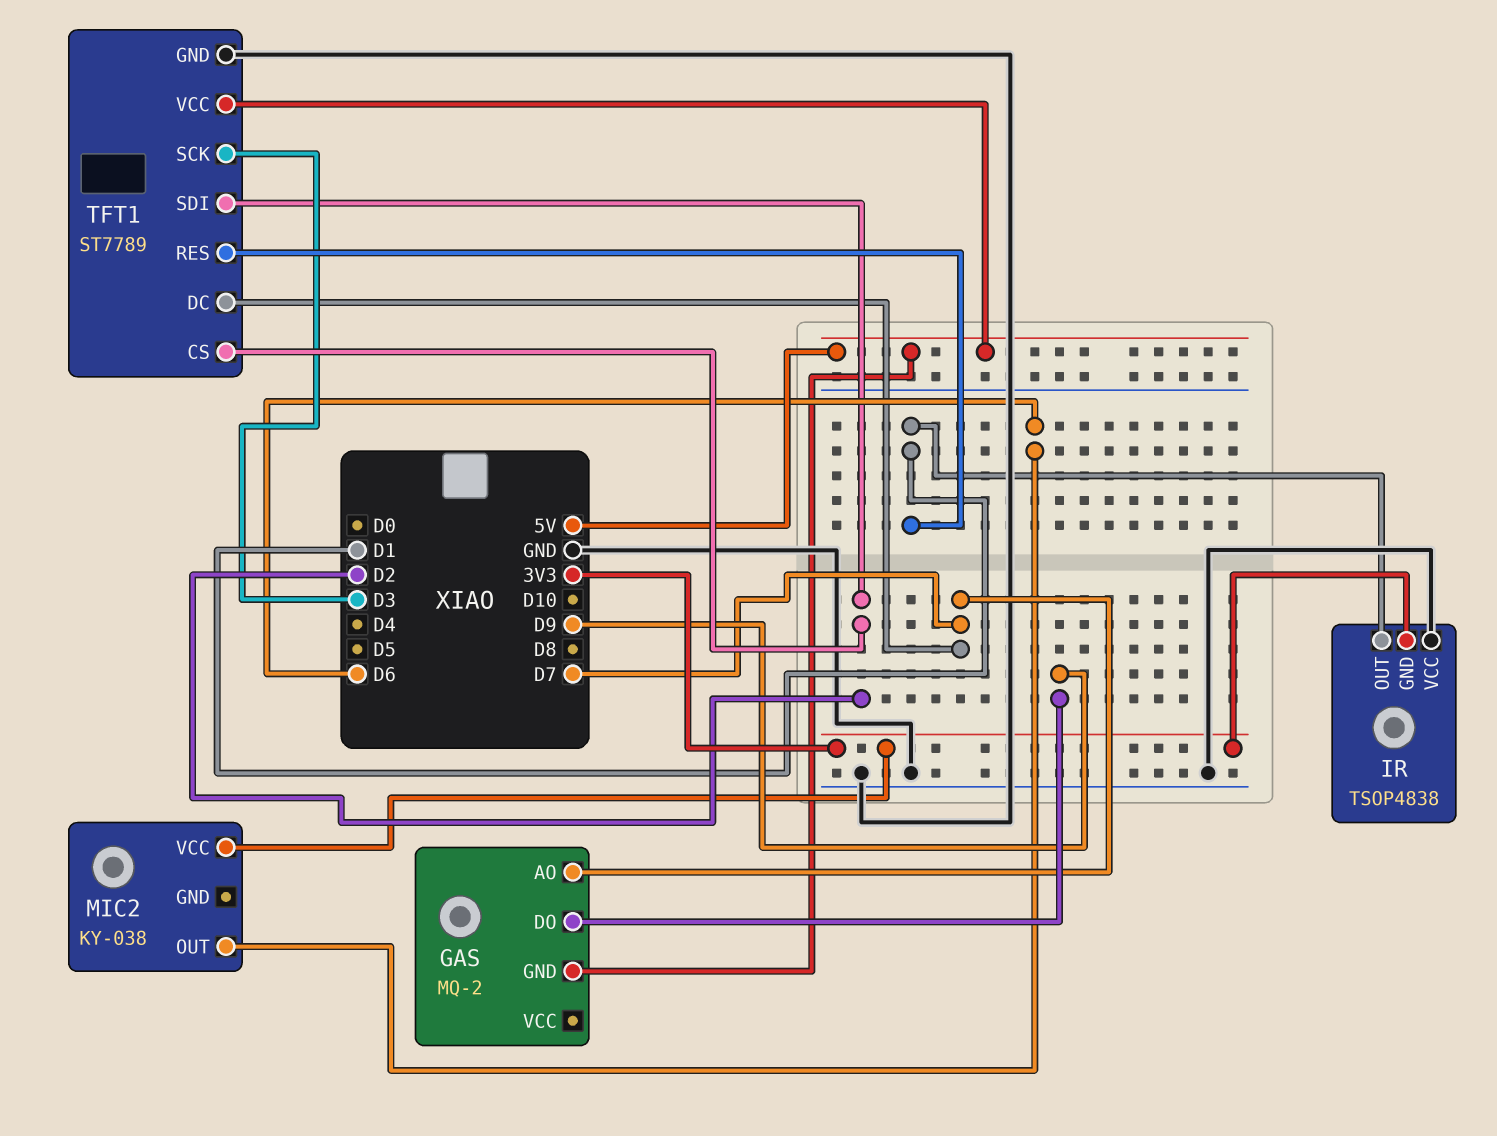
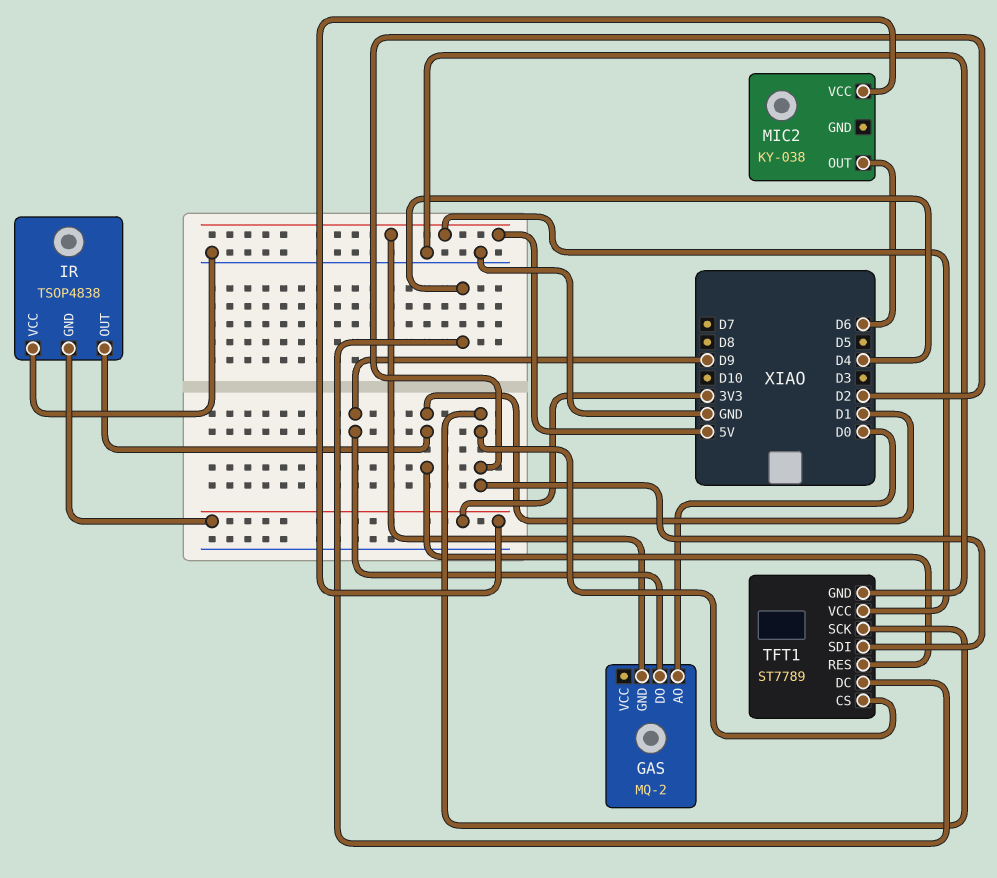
GAS pin AO: D7 -> D0
TFT1 pin DC: D7 -> D4
TFT1 pin SCK: D3 -> D2

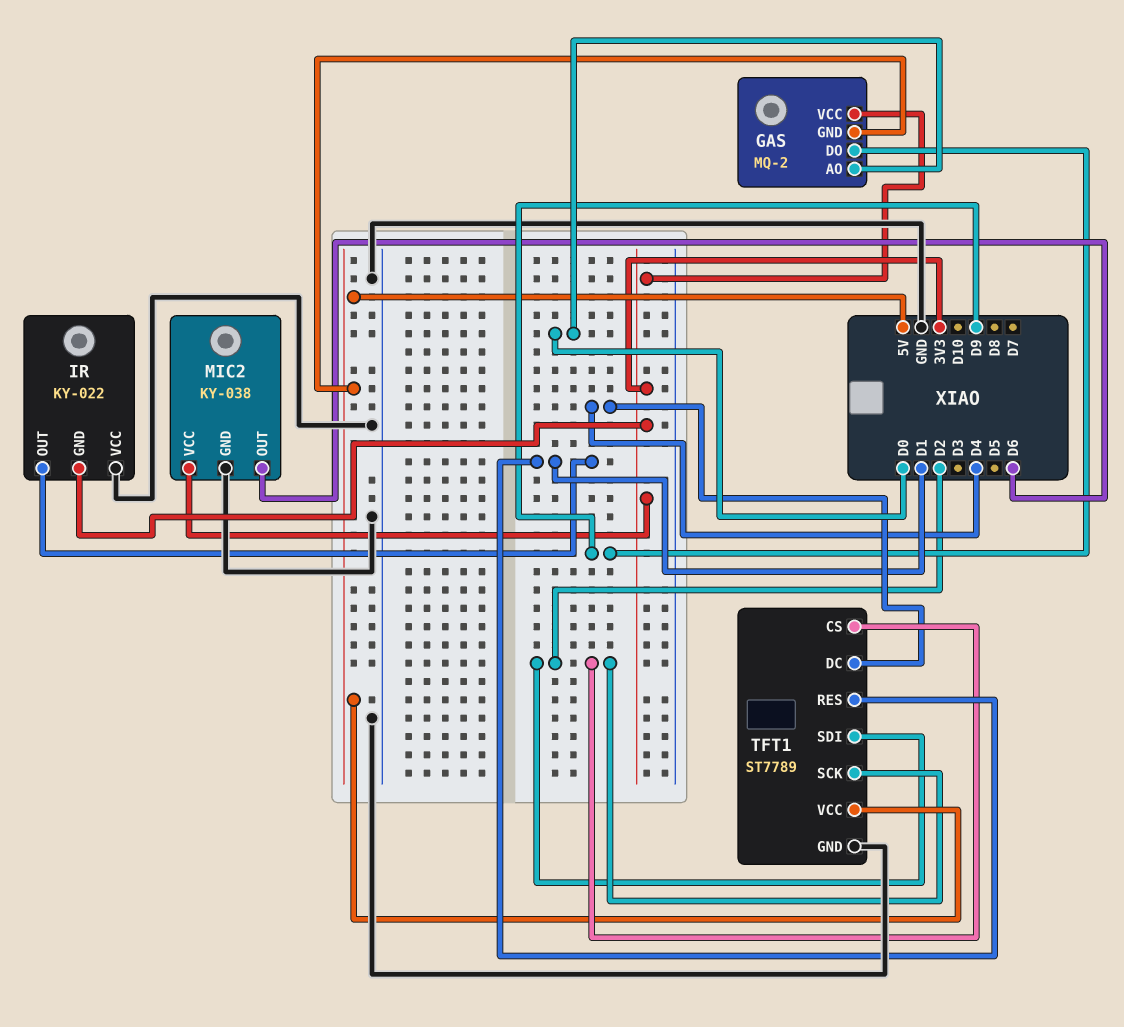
GAS pin VCC: none -> 3V3
IR: TSOP4838 -> KY-022
MIC2 pin GND: none -> GND

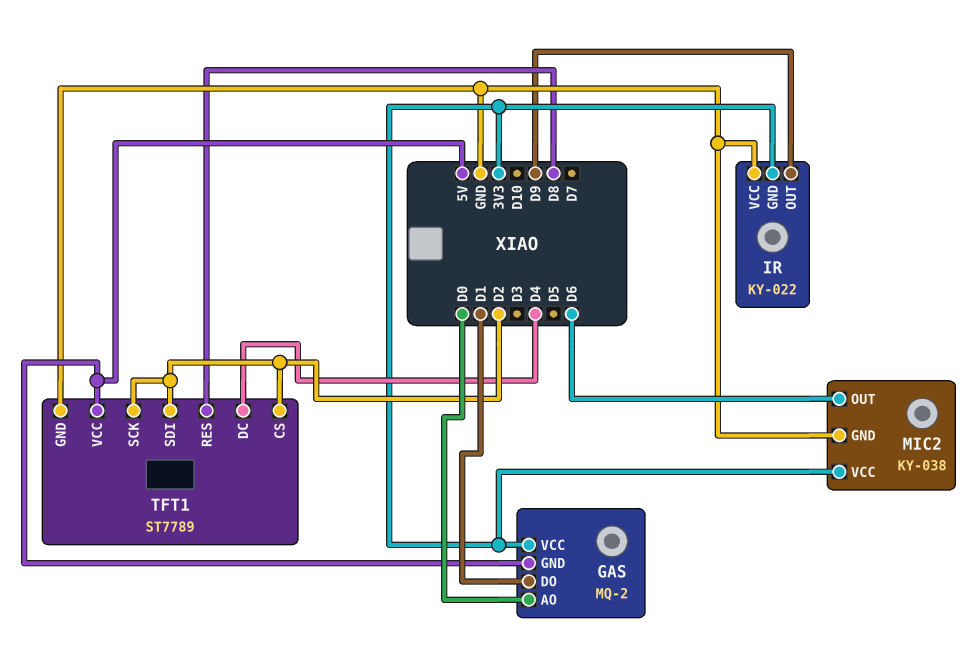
GAS pin DO: D9 -> D1
IR pin OUT: D1 -> D9
TFT1 pin RES: D1 -> D8

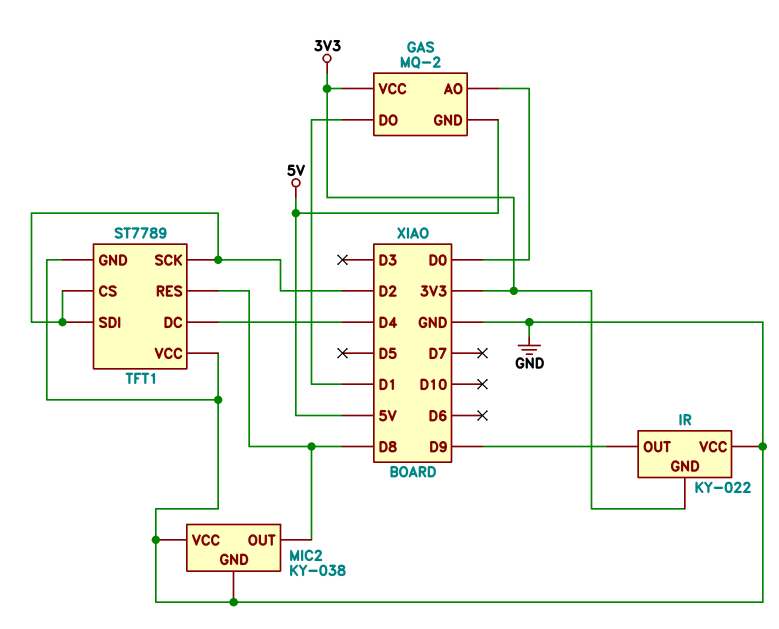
MIC2 pin OUT: D6 -> D8
MIC2 pin VCC: 3V3 -> GND
TFT1 pin VCC: 5V -> GND

